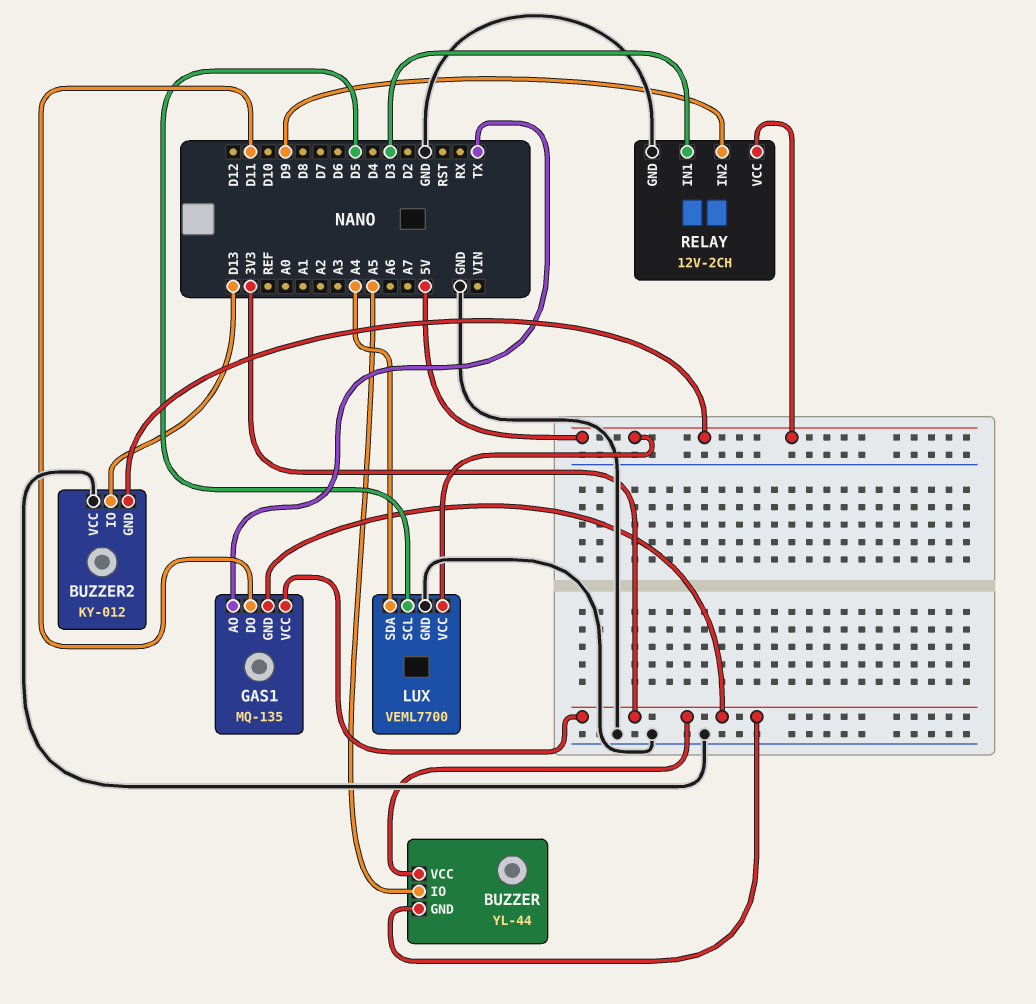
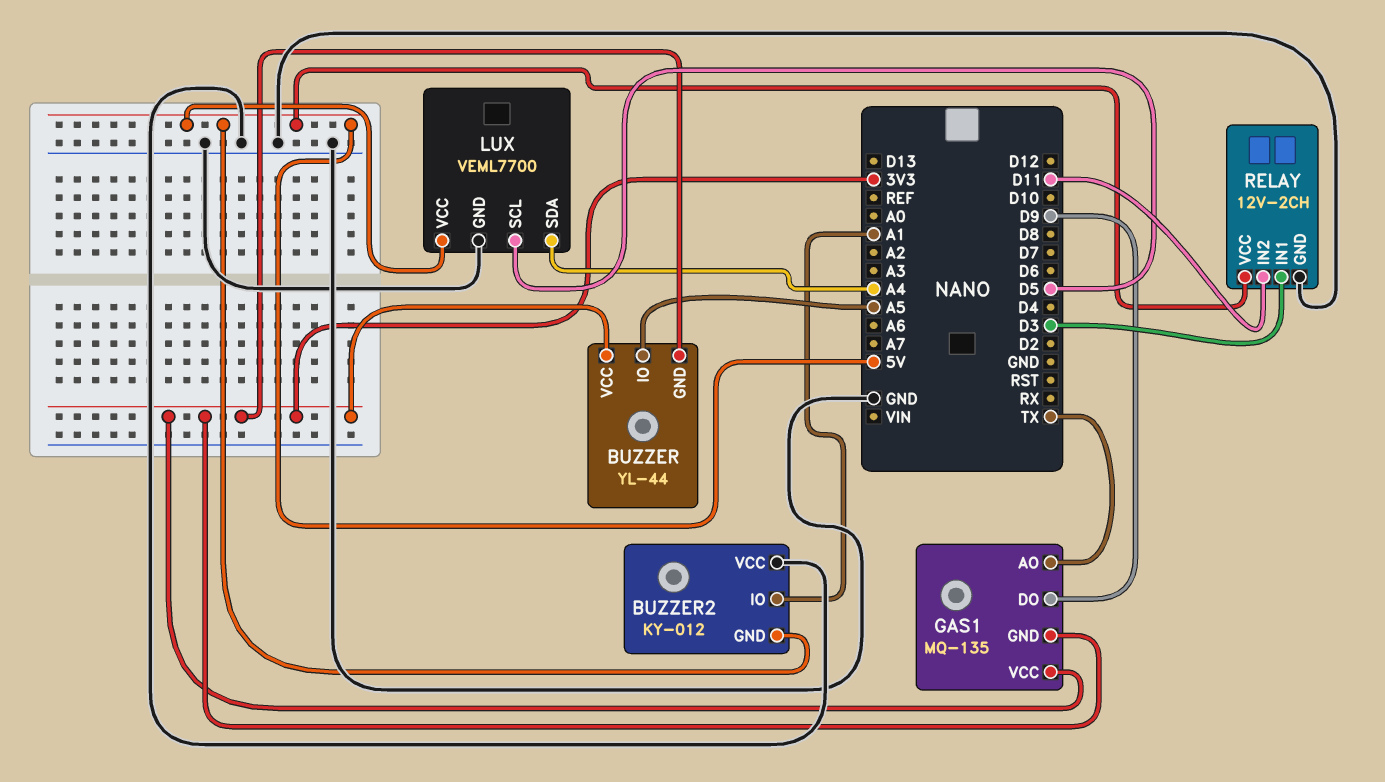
BUZZER2 pin IO: D13 -> A1
GAS1 pin DO: D11 -> D9
RELAY pin IN2: D9 -> D11

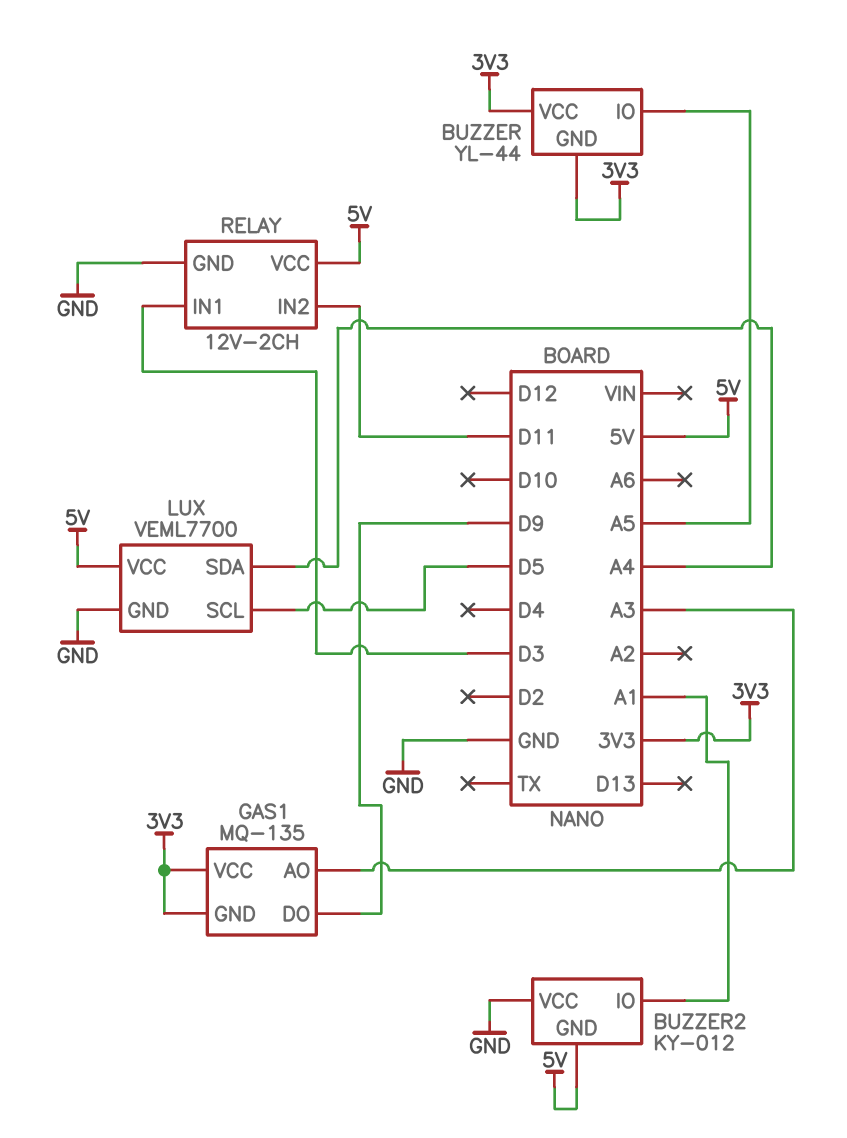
GAS1 pin AO: TX -> A3

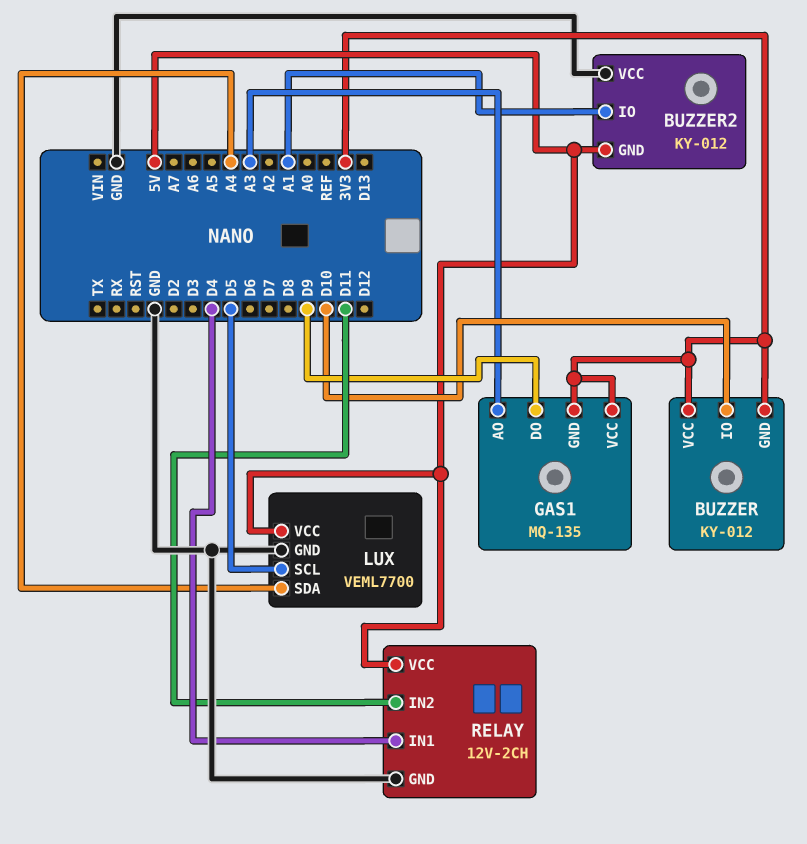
BUZZER: YL-44 -> KY-012
BUZZER pin IO: A5 -> D10
RELAY pin IN1: D3 -> D4

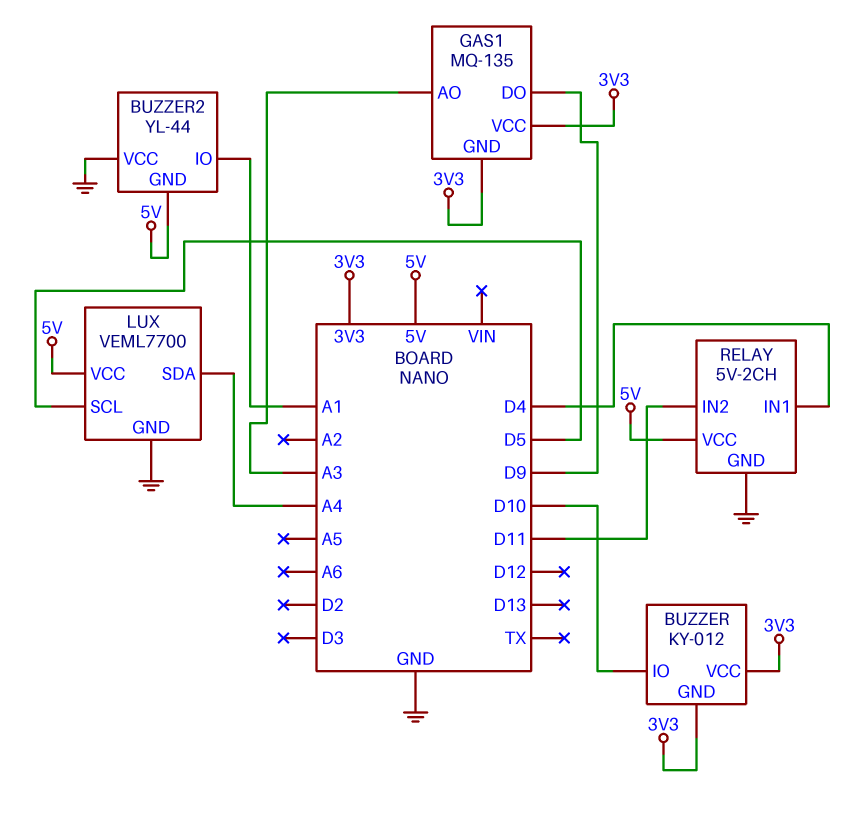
BUZZER2: KY-012 -> YL-44
RELAY: 12V-2CH -> 5V-2CH

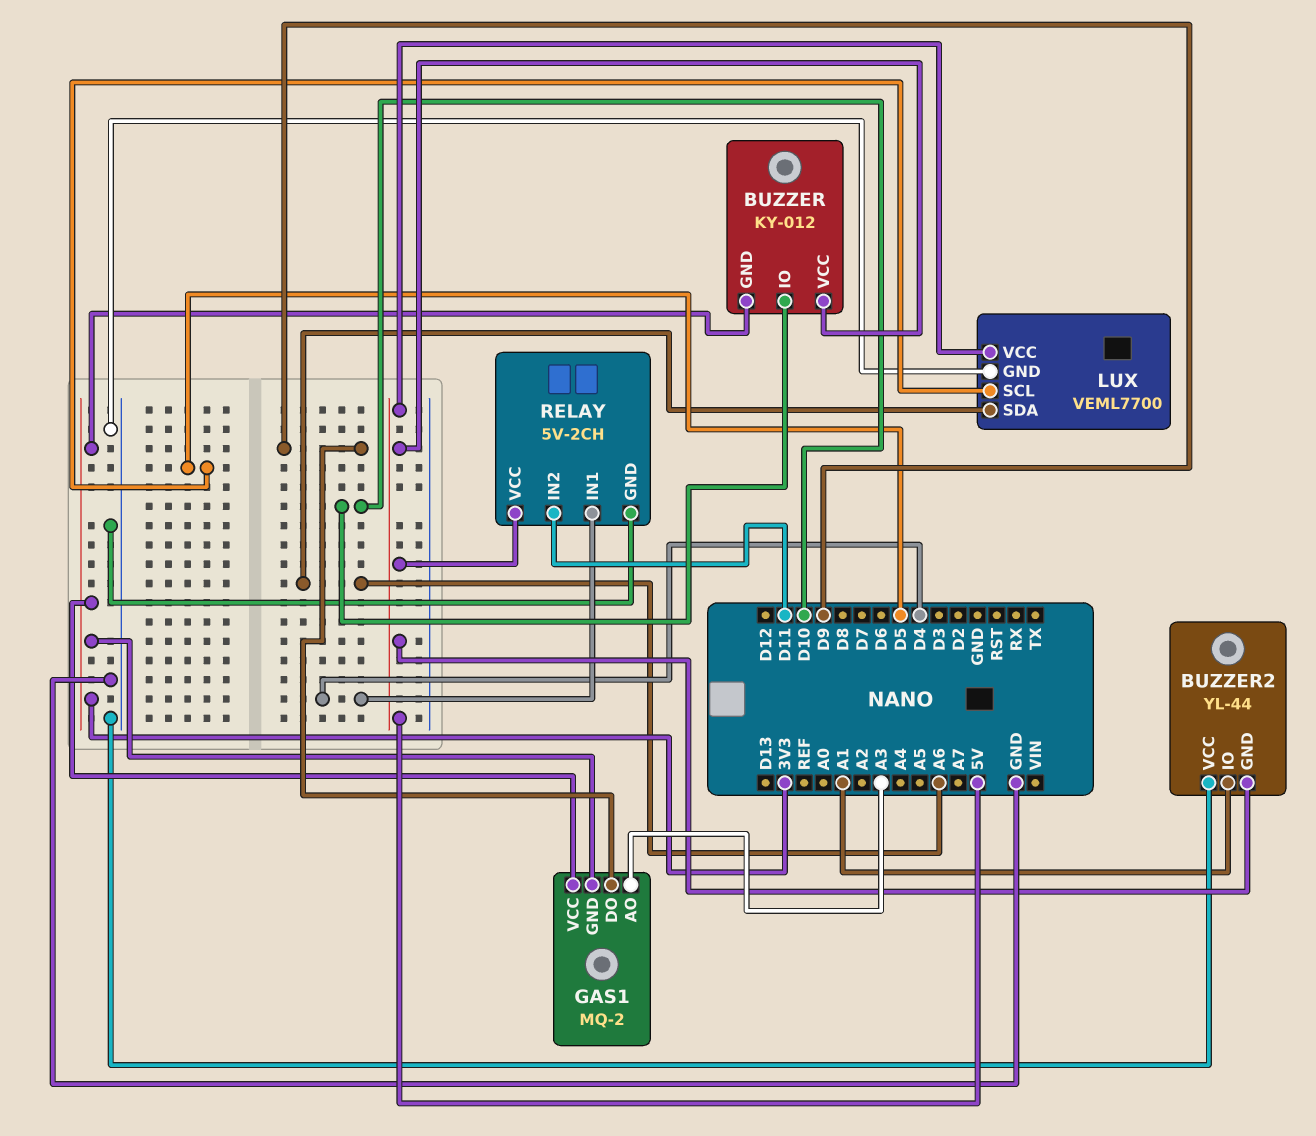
BUZZER pin VCC: 3V3 -> 5V
GAS1: MQ-135 -> MQ-2
LUX pin SDA: A4 -> A6

